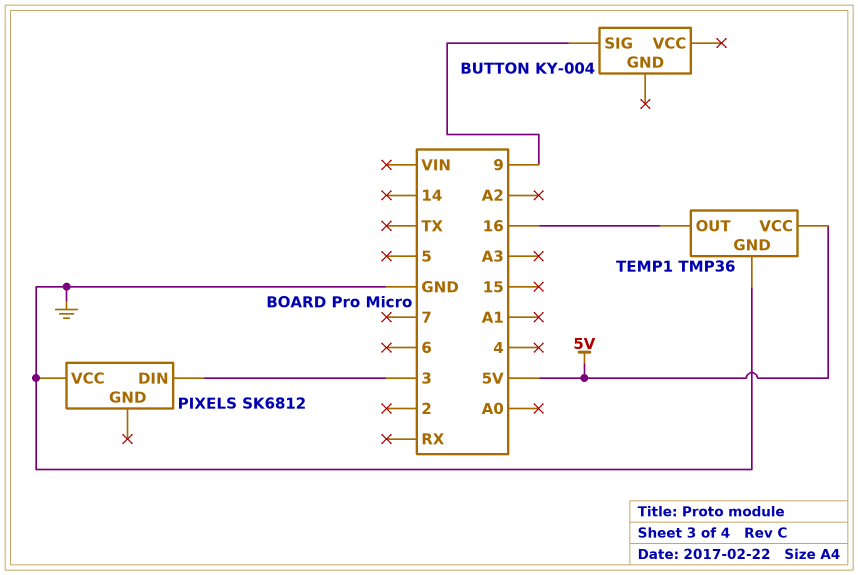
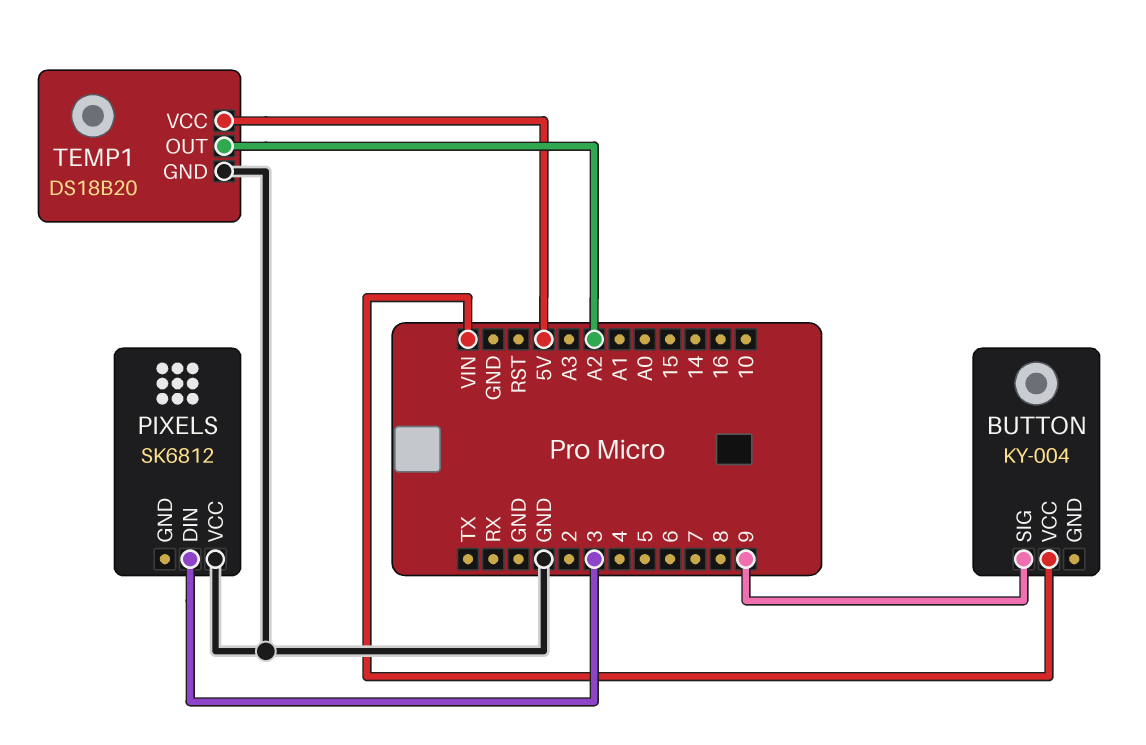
BUTTON pin VCC: none -> VIN
TEMP1: TMP36 -> DS18B20
TEMP1 pin OUT: 16 -> A2

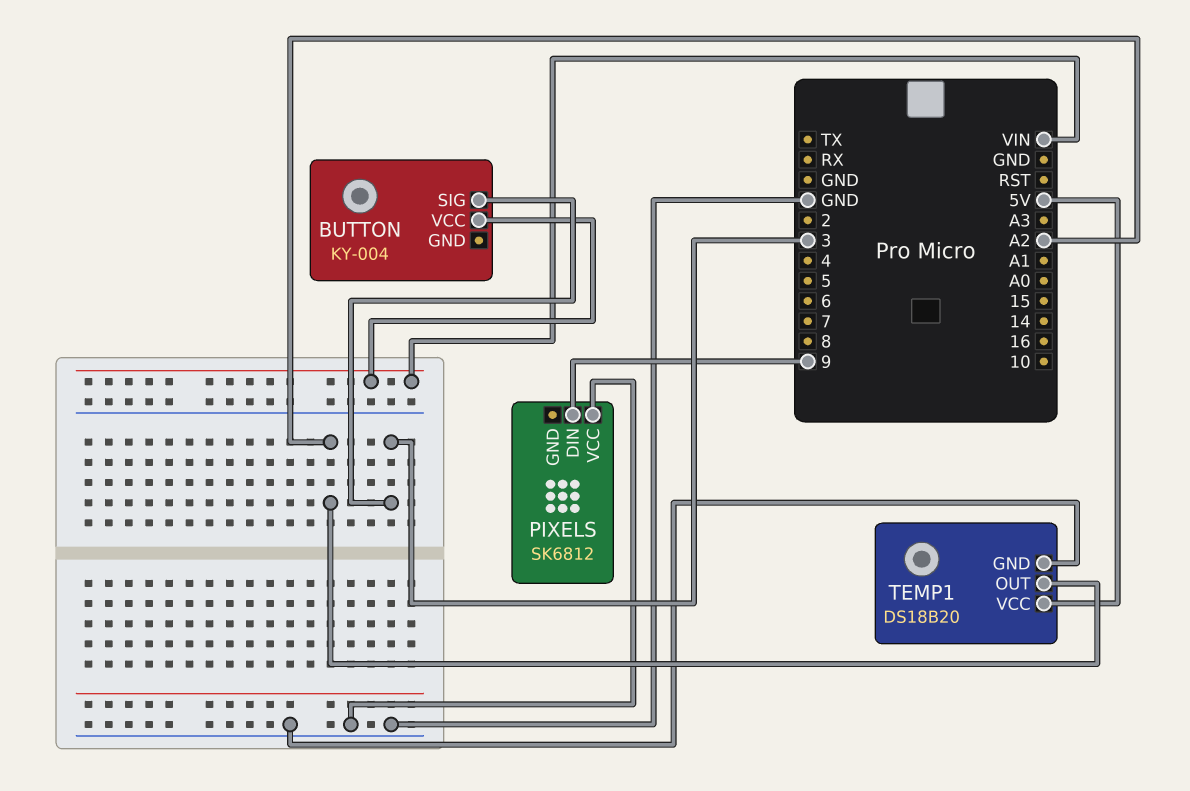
BUTTON pin SIG: 9 -> 3
PIXELS pin DIN: 3 -> 9

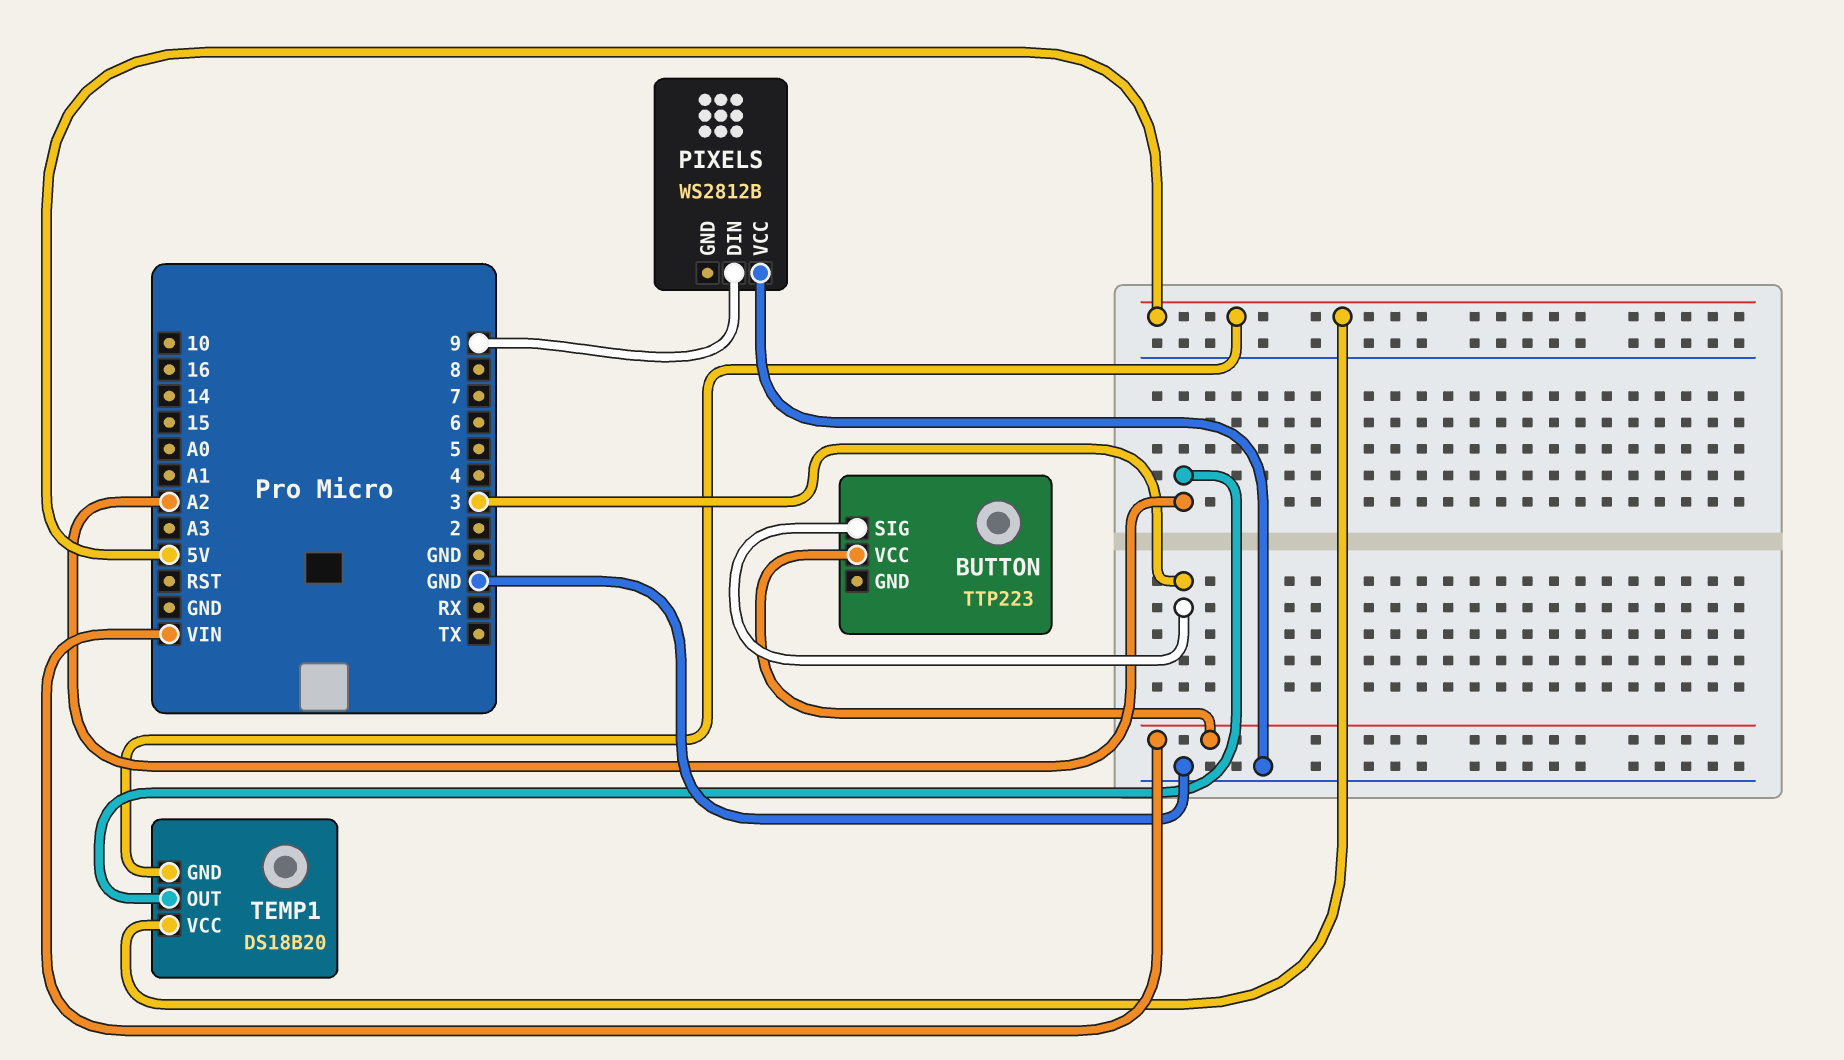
BUTTON: KY-004 -> TTP223
PIXELS: SK6812 -> WS2812B
TEMP1 pin GND: GND -> 5V

